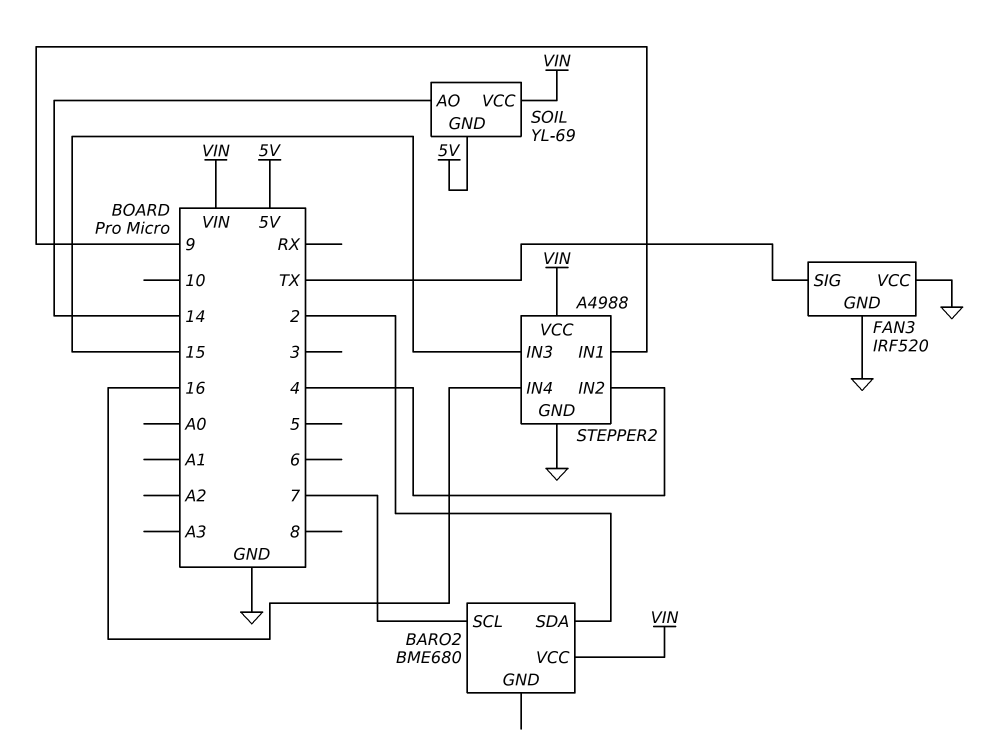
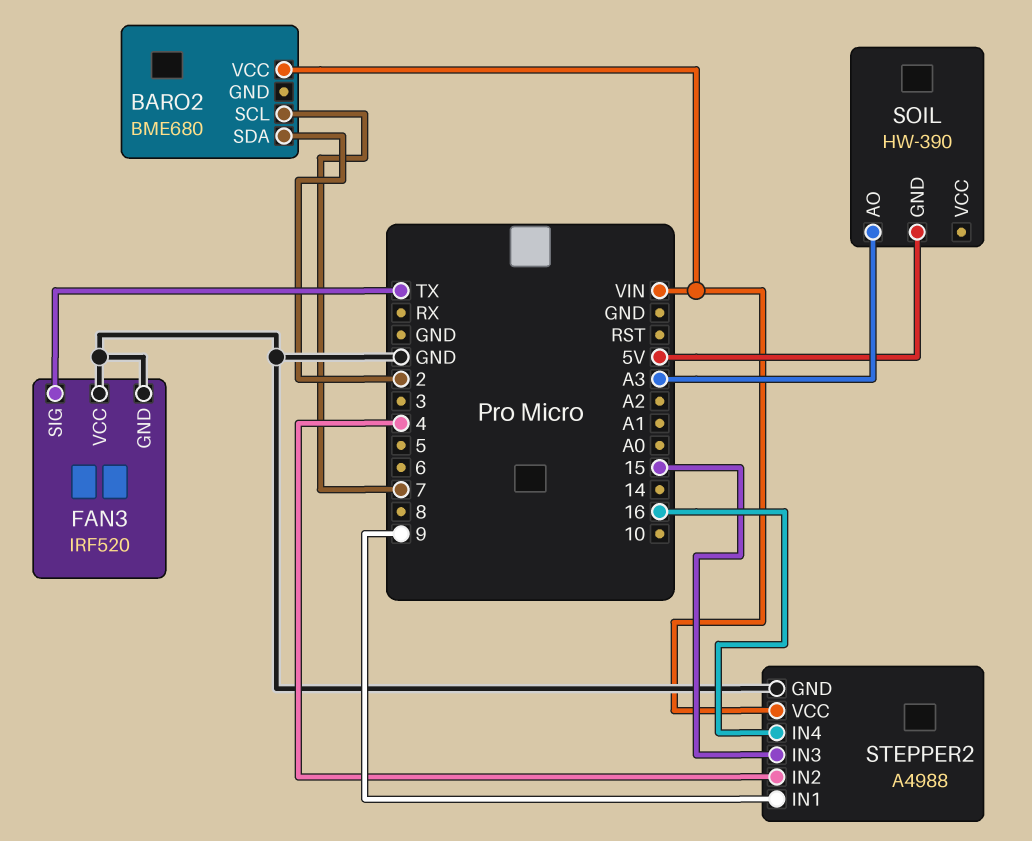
SOIL: YL-69 -> HW-390
SOIL pin AO: 14 -> A3
SOIL pin VCC: VIN -> none

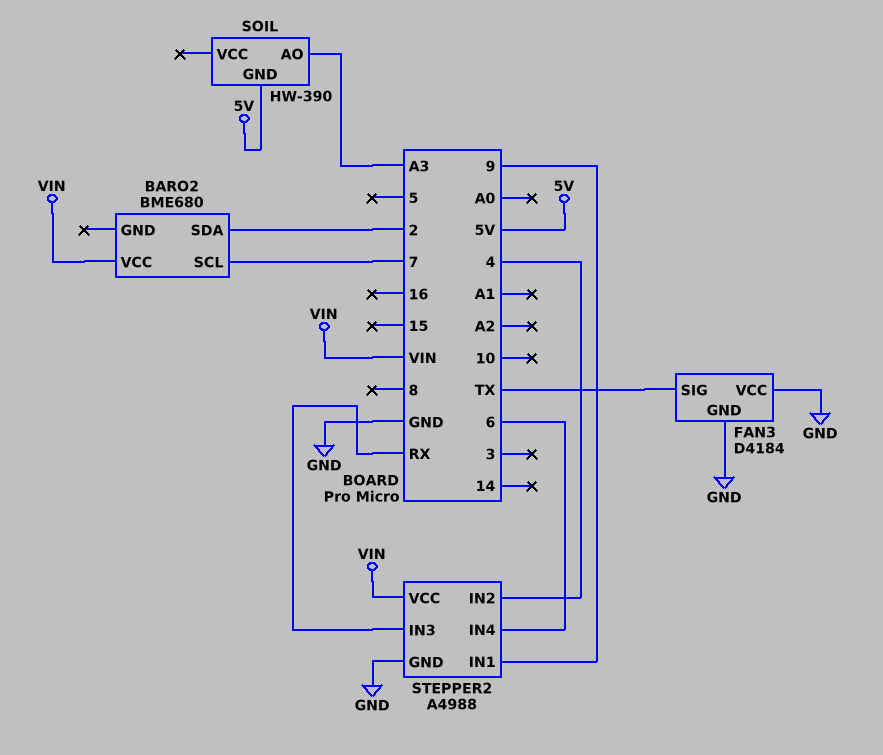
FAN3: IRF520 -> D4184
STEPPER2 pin IN3: 15 -> RX
STEPPER2 pin IN4: 16 -> 6

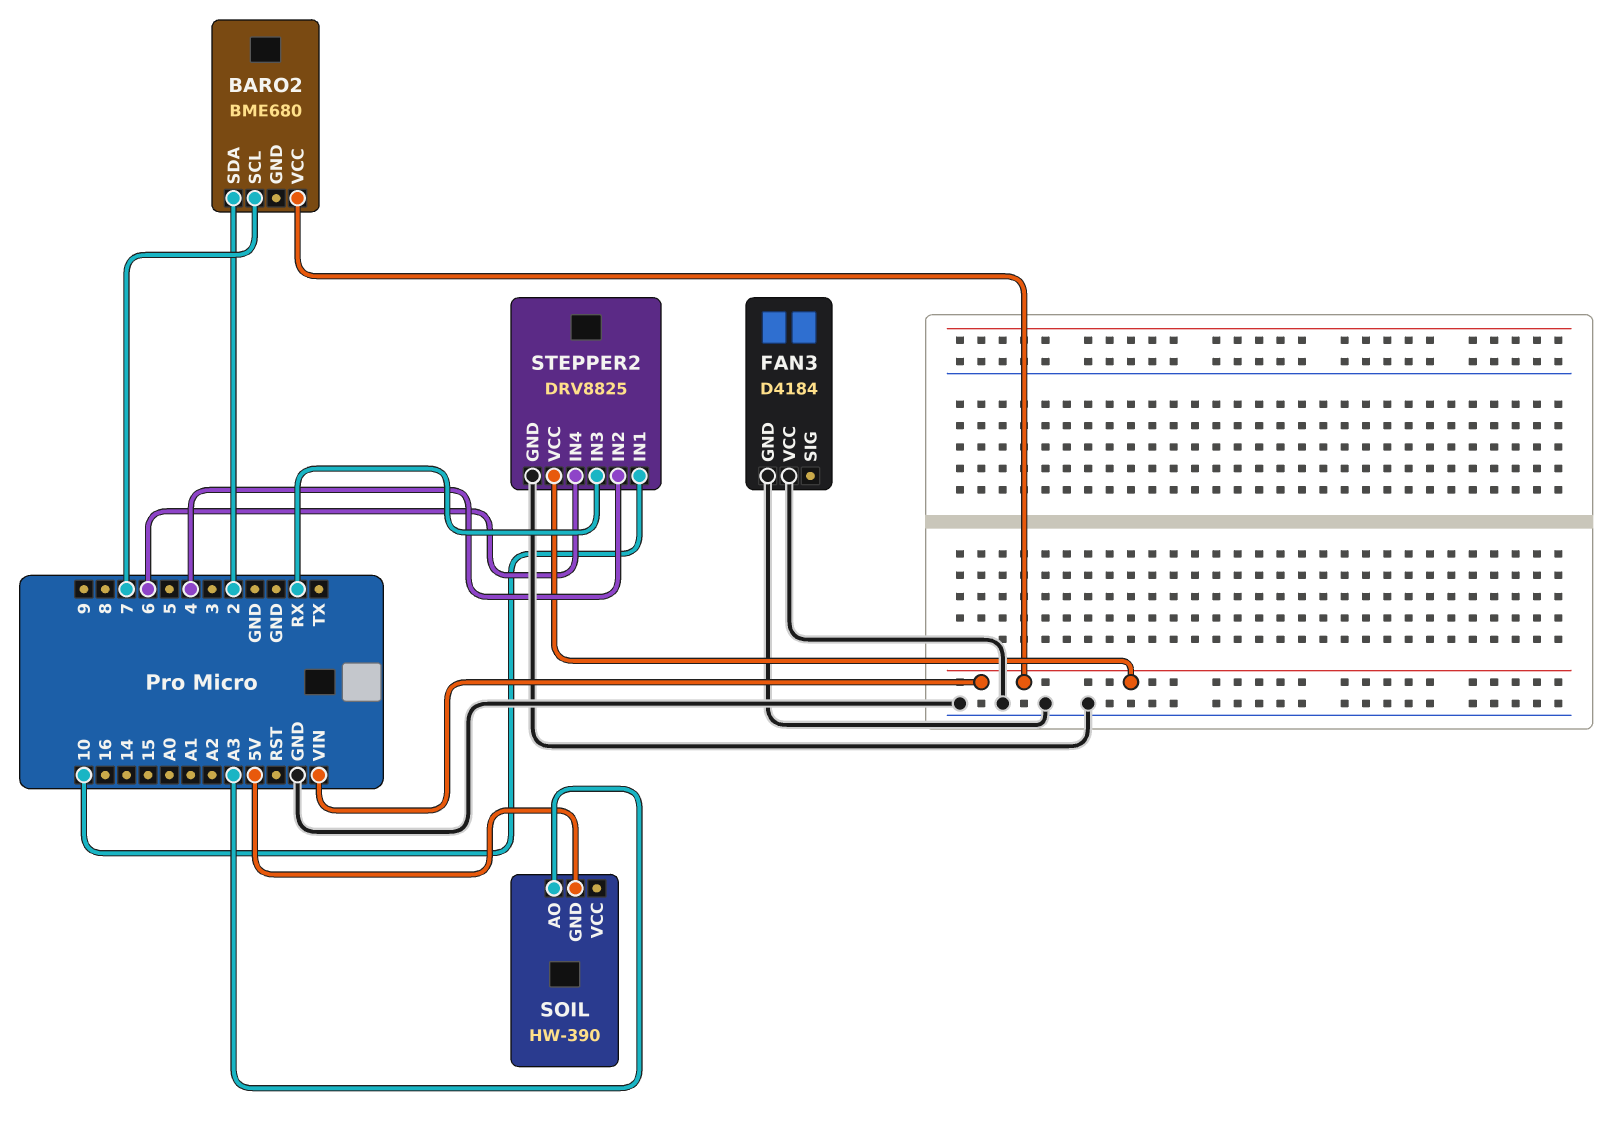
FAN3 pin SIG: TX -> none
STEPPER2: A4988 -> DRV8825
STEPPER2 pin IN1: 9 -> 10

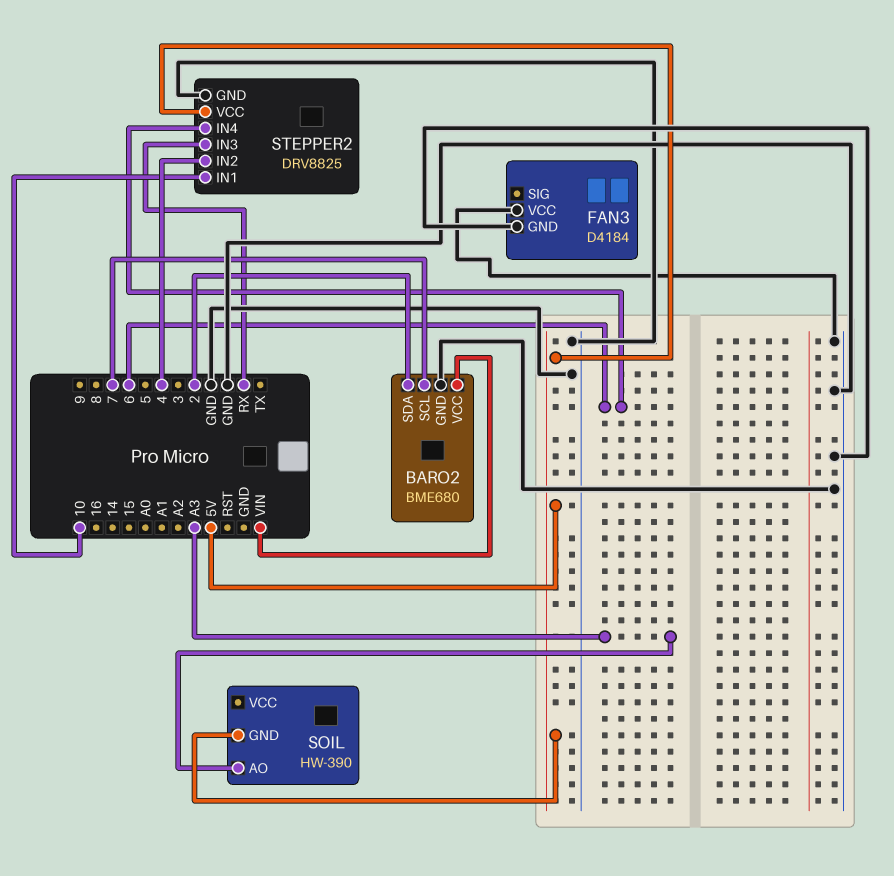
BARO2 pin GND: none -> GND
STEPPER2 pin VCC: VIN -> 5V

